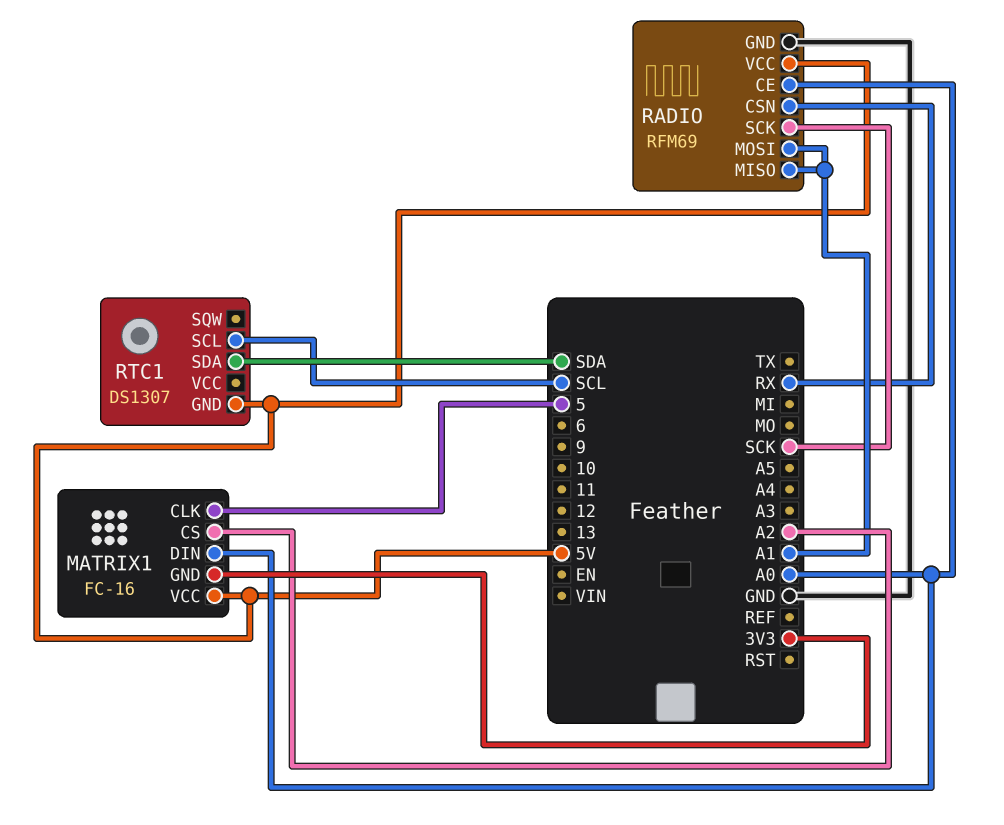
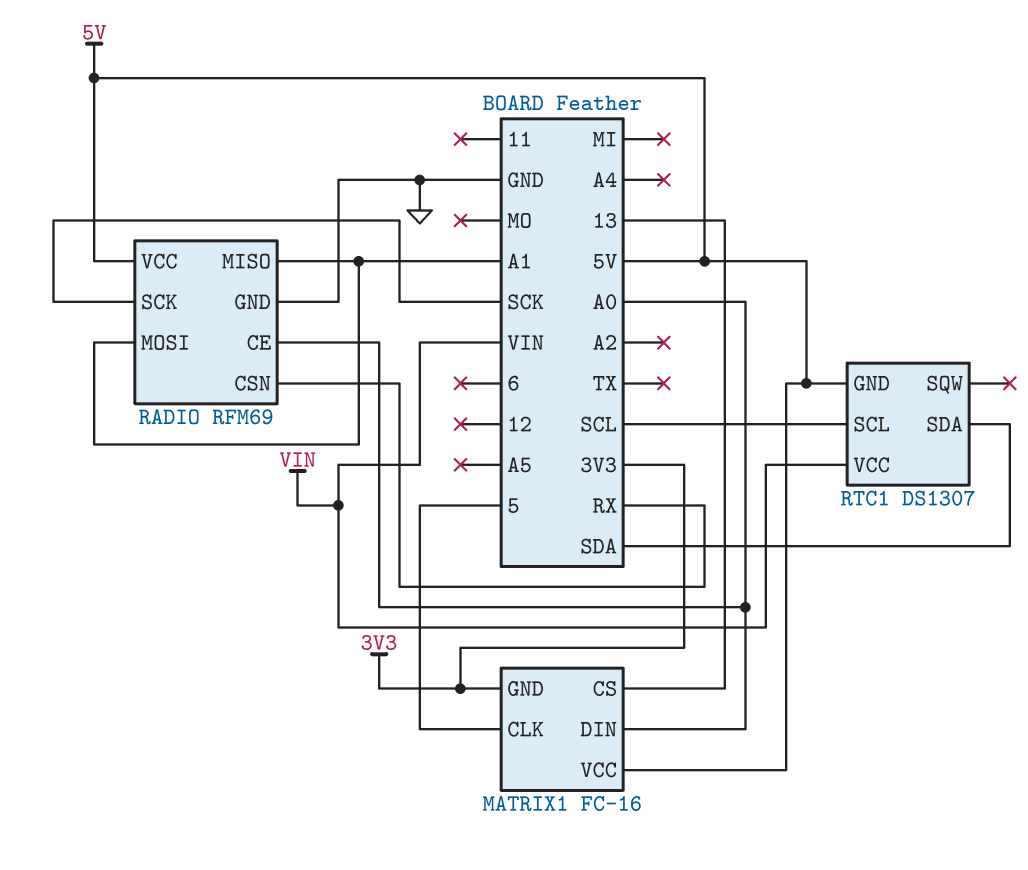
MATRIX1 pin CS: A2 -> 13
RTC1 pin VCC: none -> VIN

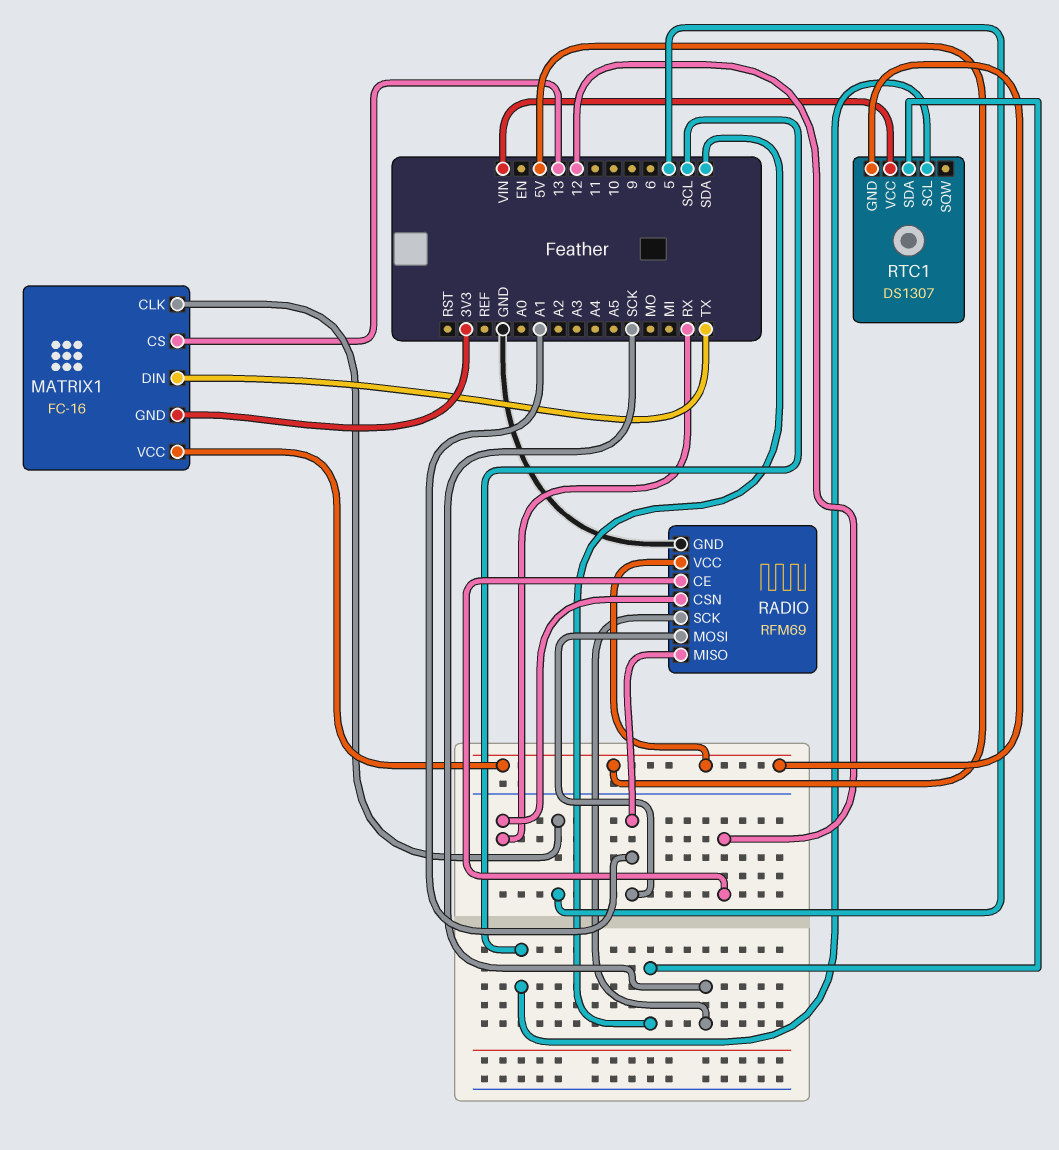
MATRIX1 pin DIN: A0 -> TX
RADIO pin CE: A0 -> 12

